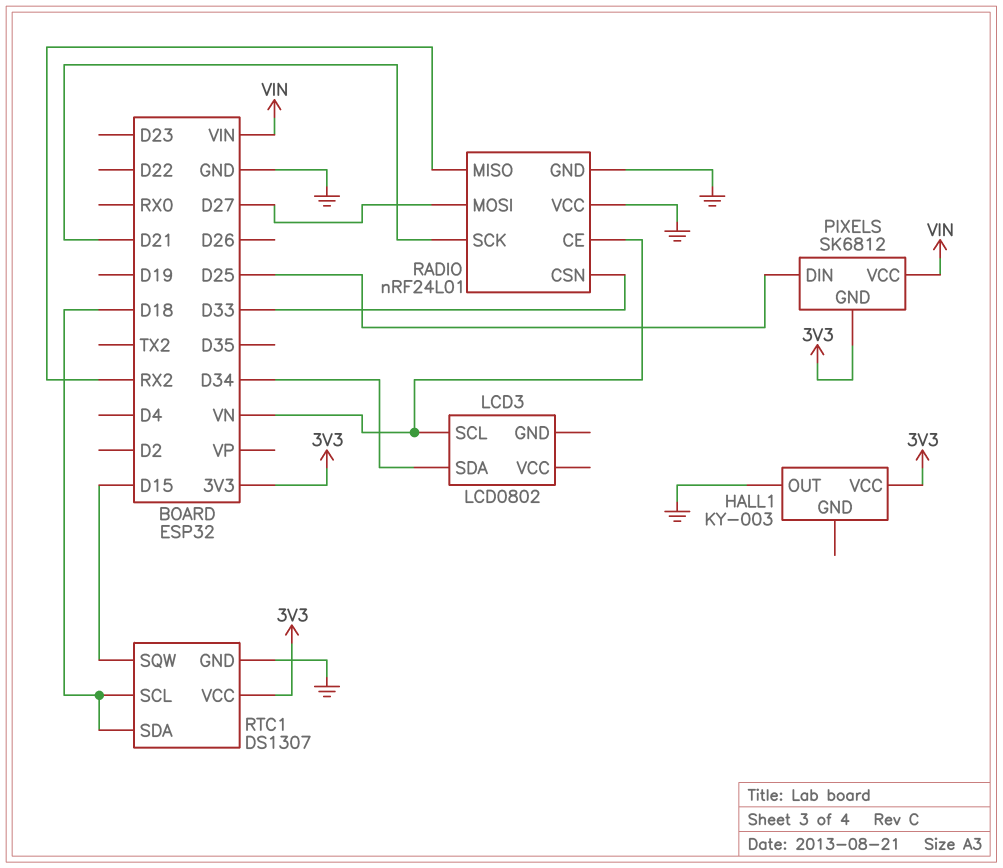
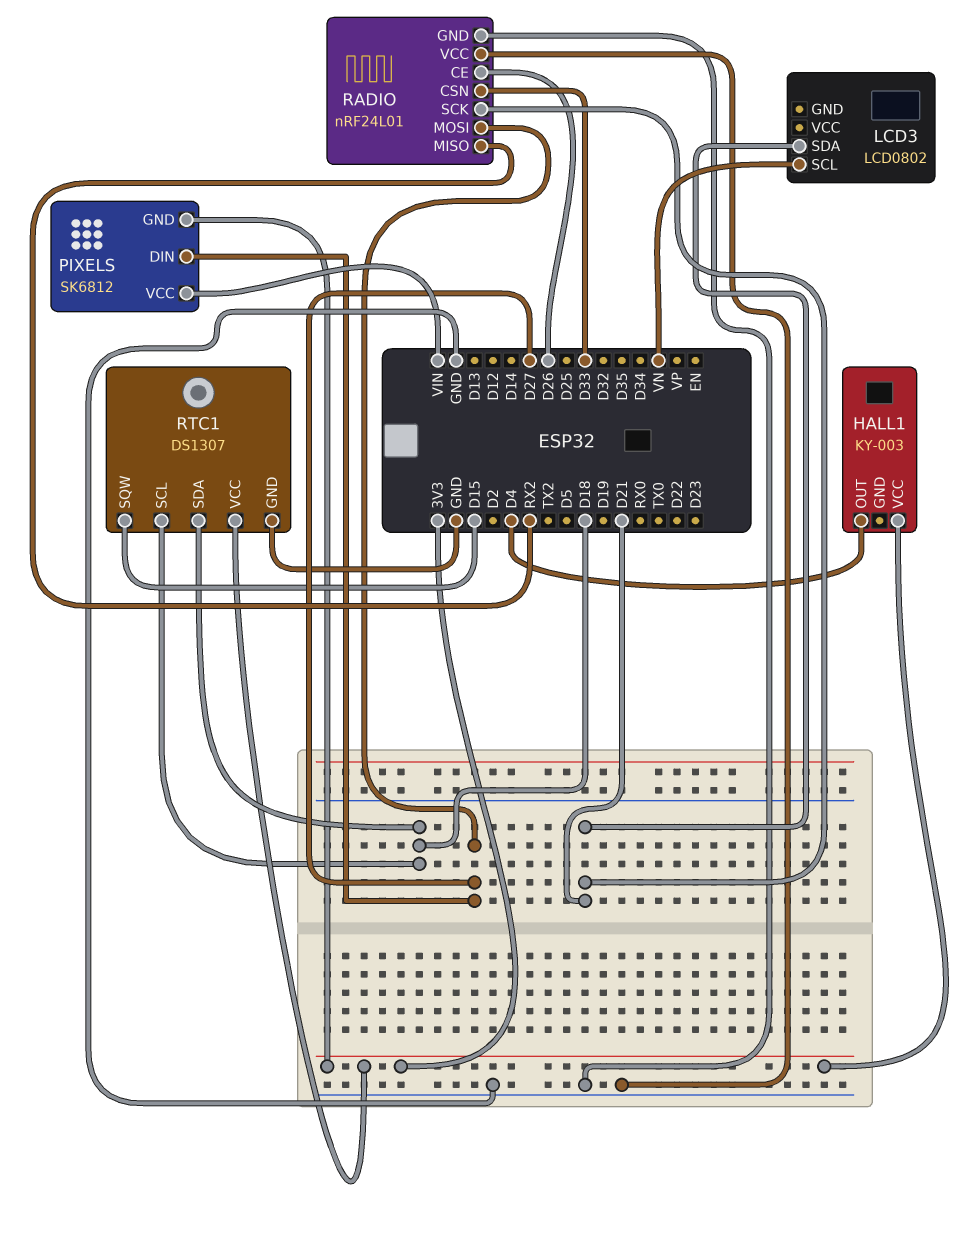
HALL1 pin OUT: GND -> D4
LCD3 pin SDA: D34 -> D21
PIXELS pin DIN: D25 -> D27
RADIO pin CE: VN -> D26

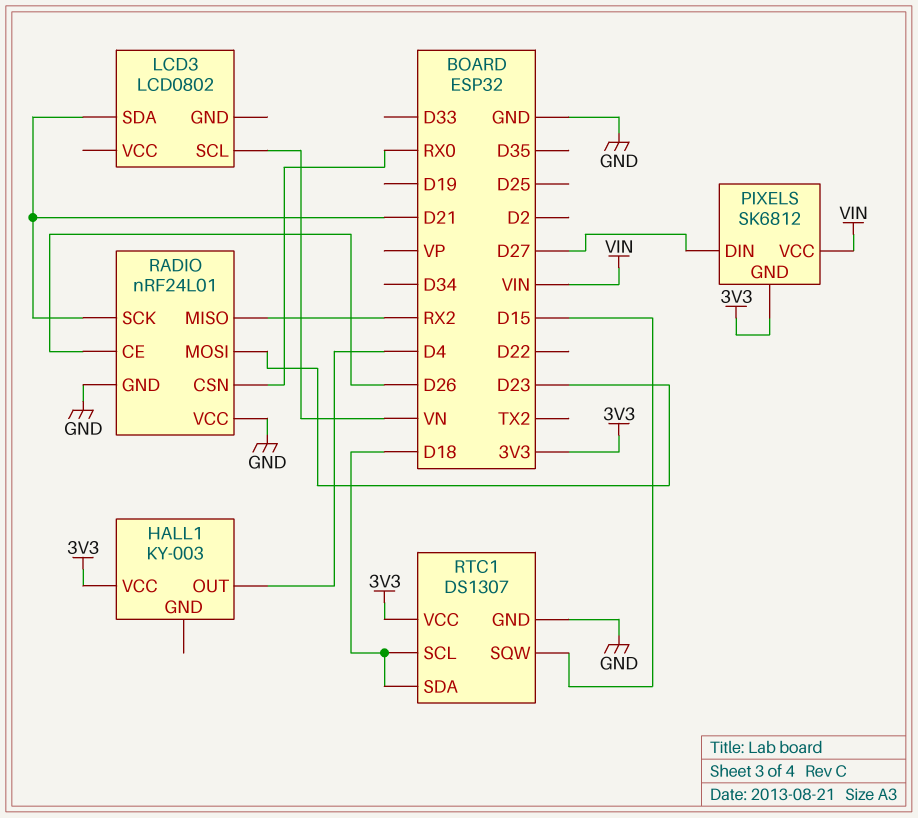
RADIO pin CSN: D33 -> RX0
RADIO pin MOSI: D27 -> D23

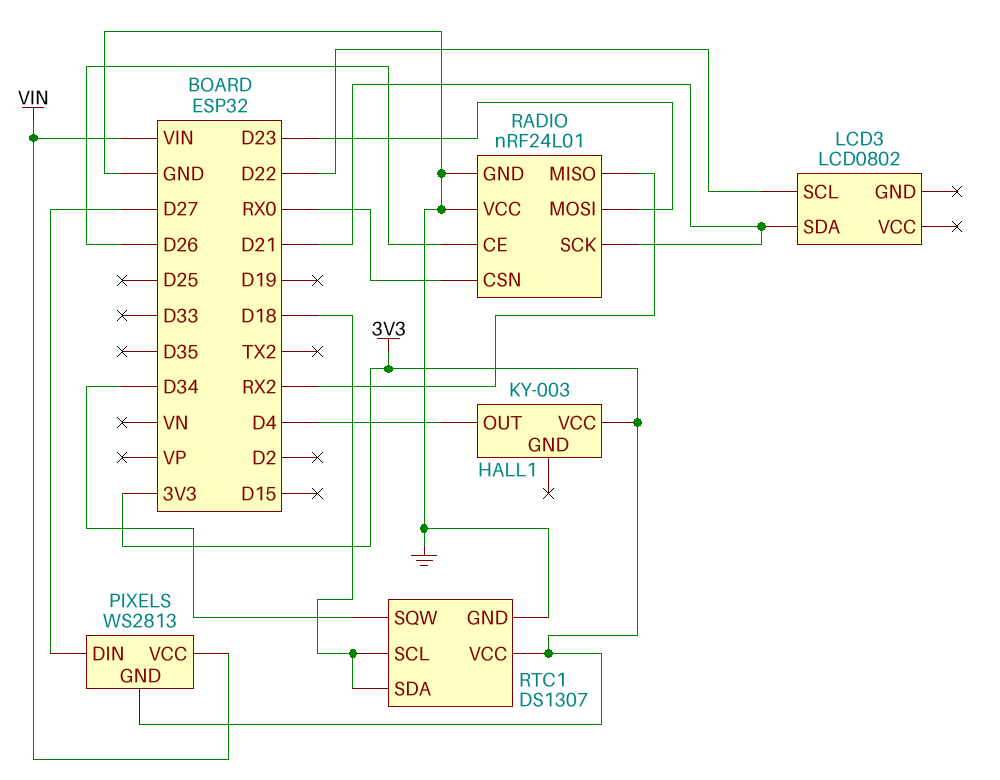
LCD3 pin SCL: VN -> D22
PIXELS: SK6812 -> WS2813
RTC1 pin SQW: D15 -> D34

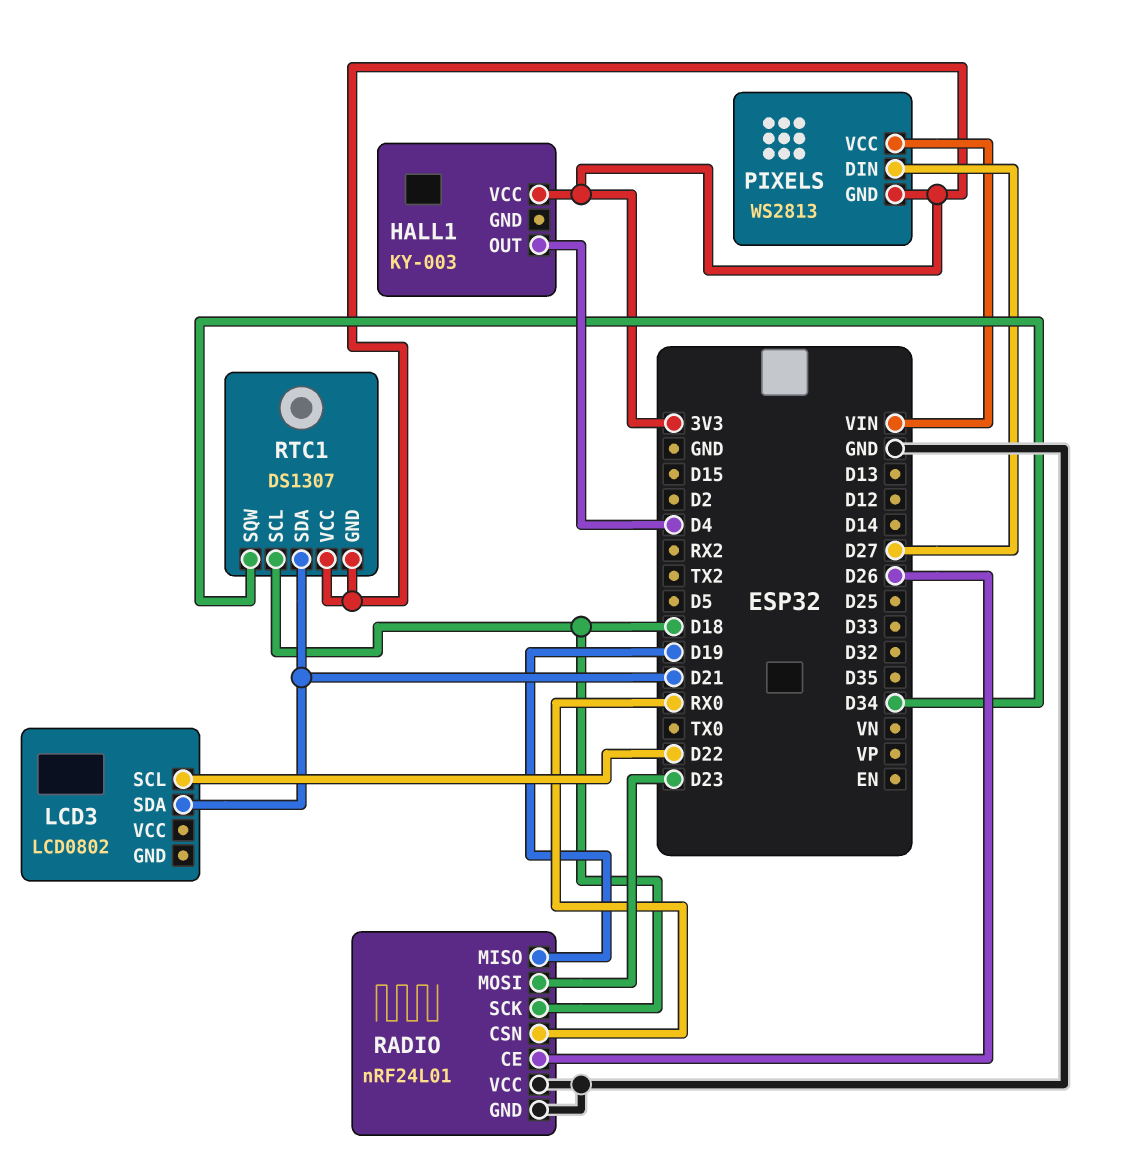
RADIO pin MISO: RX2 -> D19
RADIO pin SCK: D21 -> D18
RTC1 pin GND: GND -> 3V3
RTC1 pin SDA: D18 -> D21

